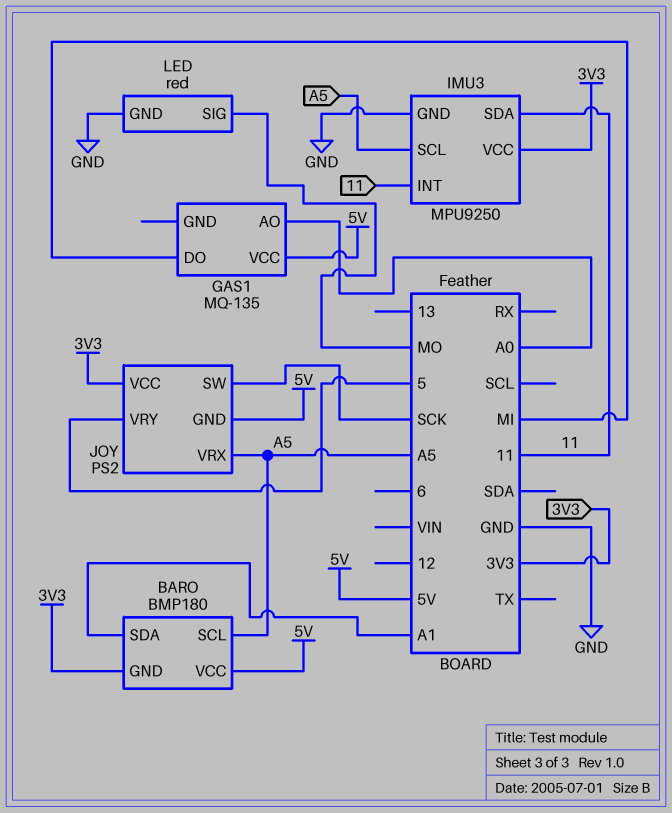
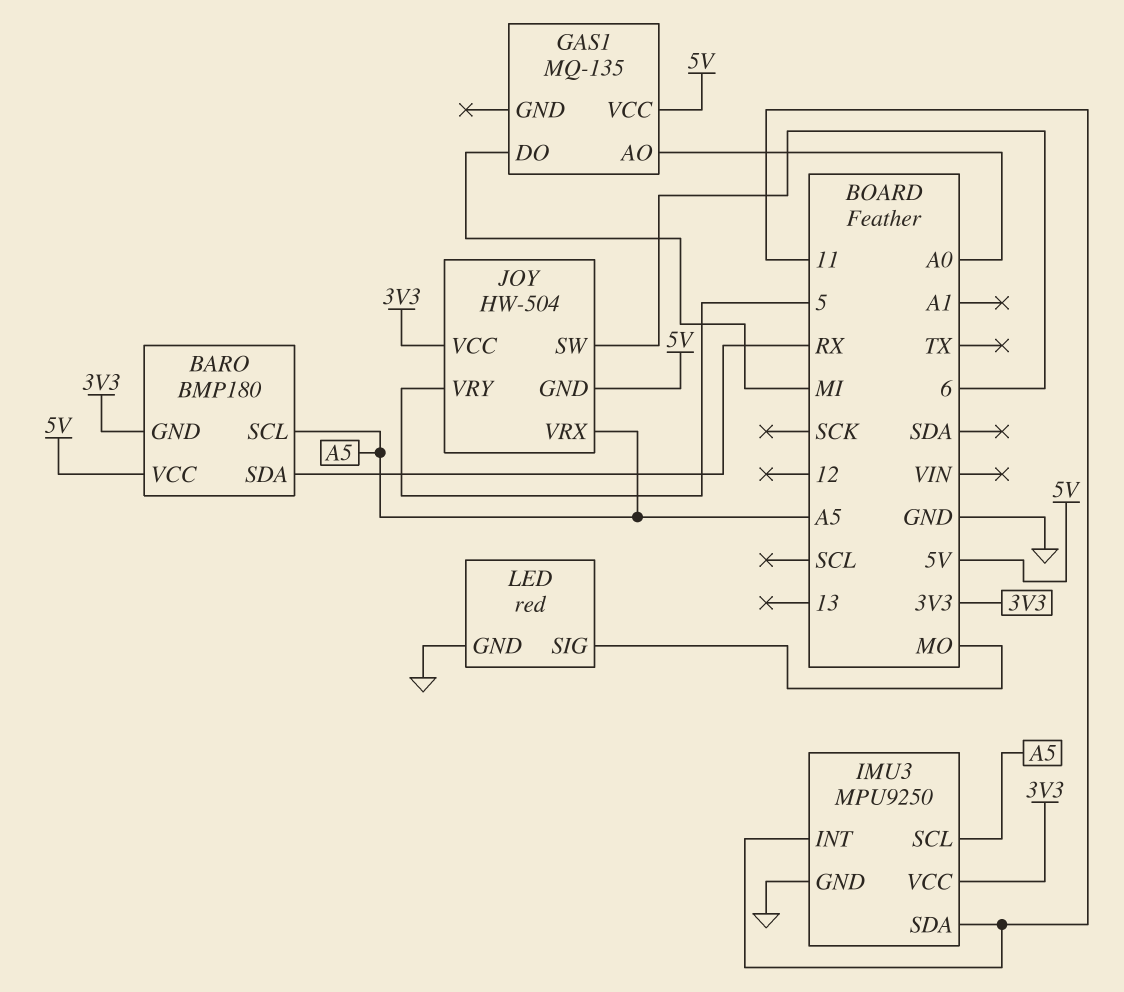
BARO pin SDA: A1 -> RX
JOY: PS2 -> HW-504
JOY pin SW: SCK -> 6

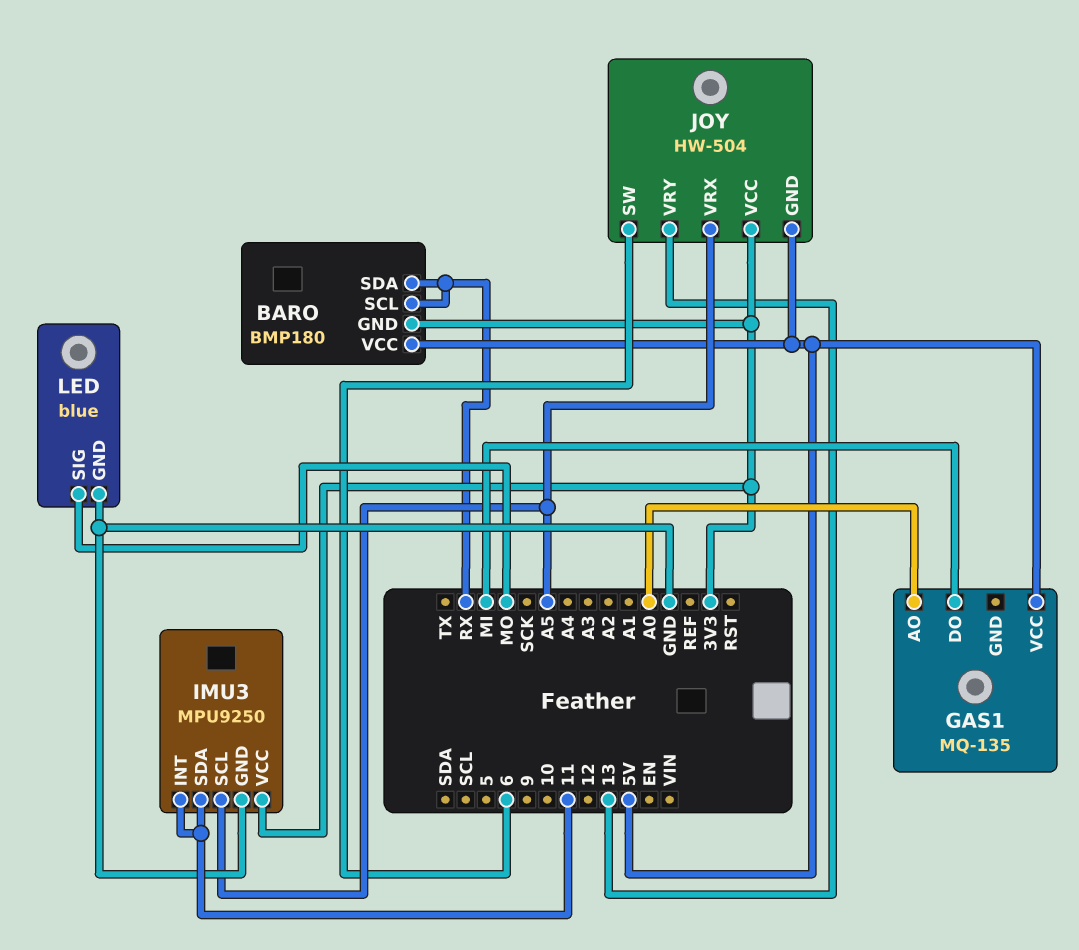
BARO pin SCL: A5 -> RX
JOY pin VRY: 5 -> 13
LED: red -> blue

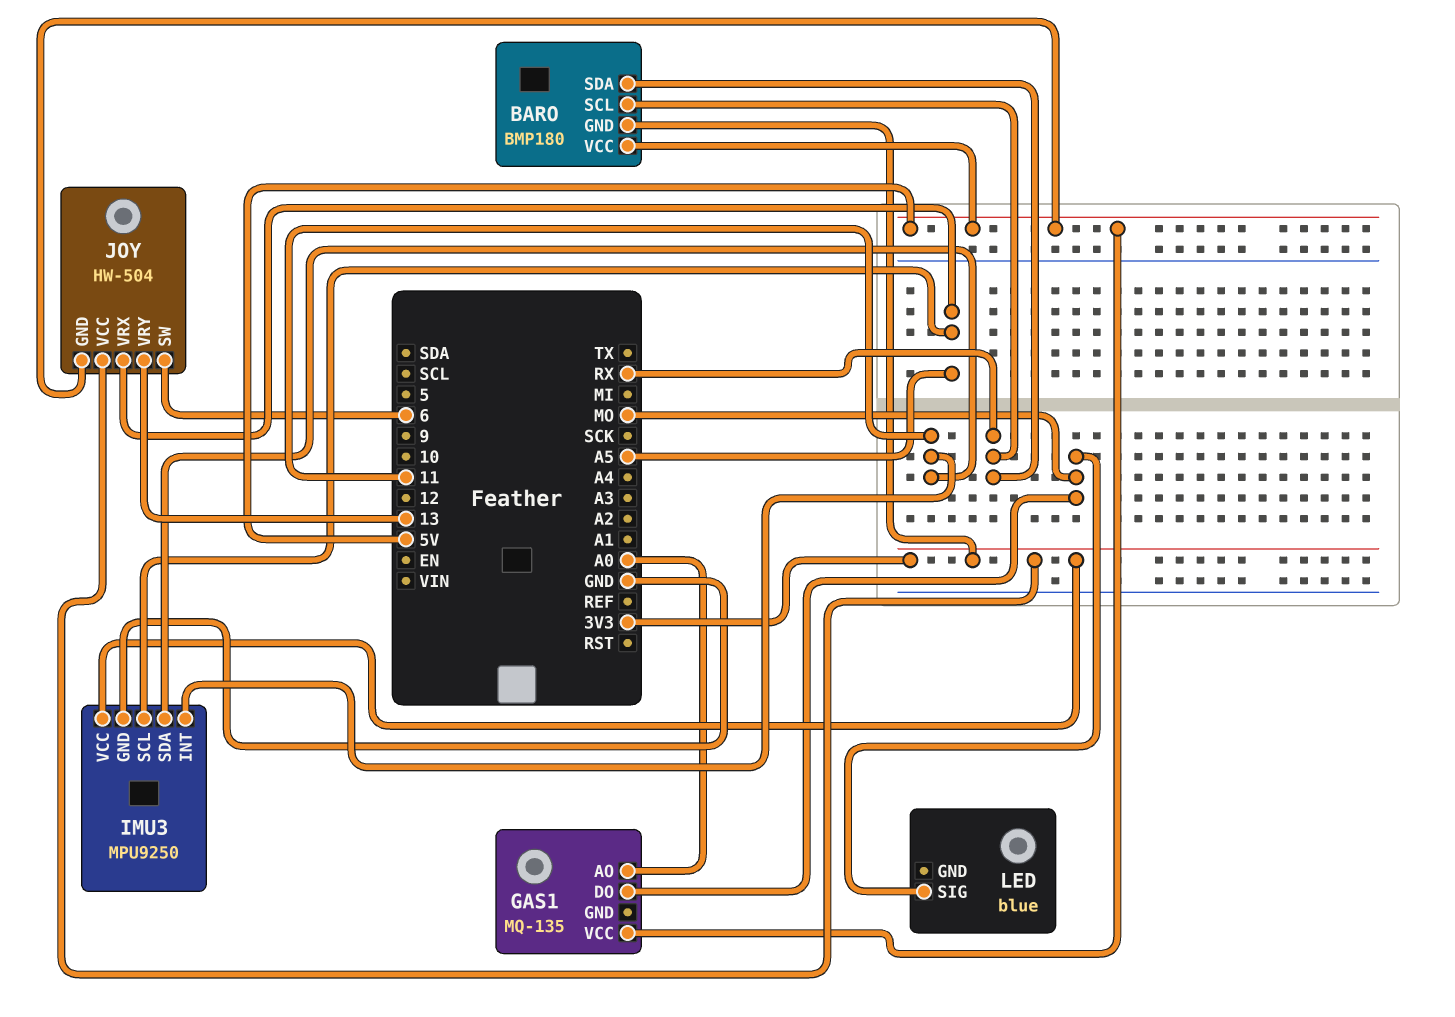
GAS1 pin DO: MI -> MO
LED pin GND: GND -> none

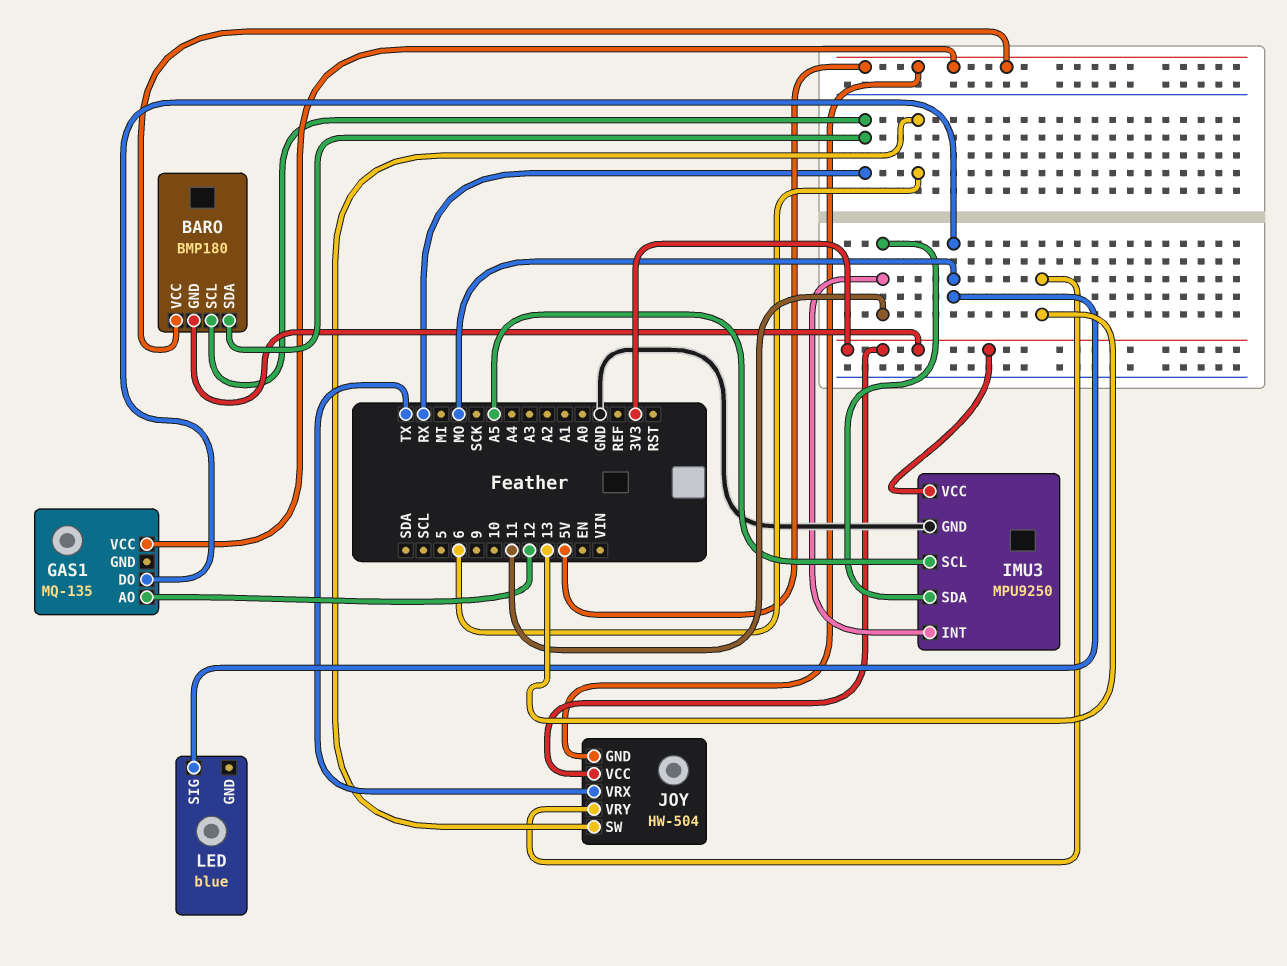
GAS1 pin AO: A0 -> 12
JOY pin VRX: A5 -> TX

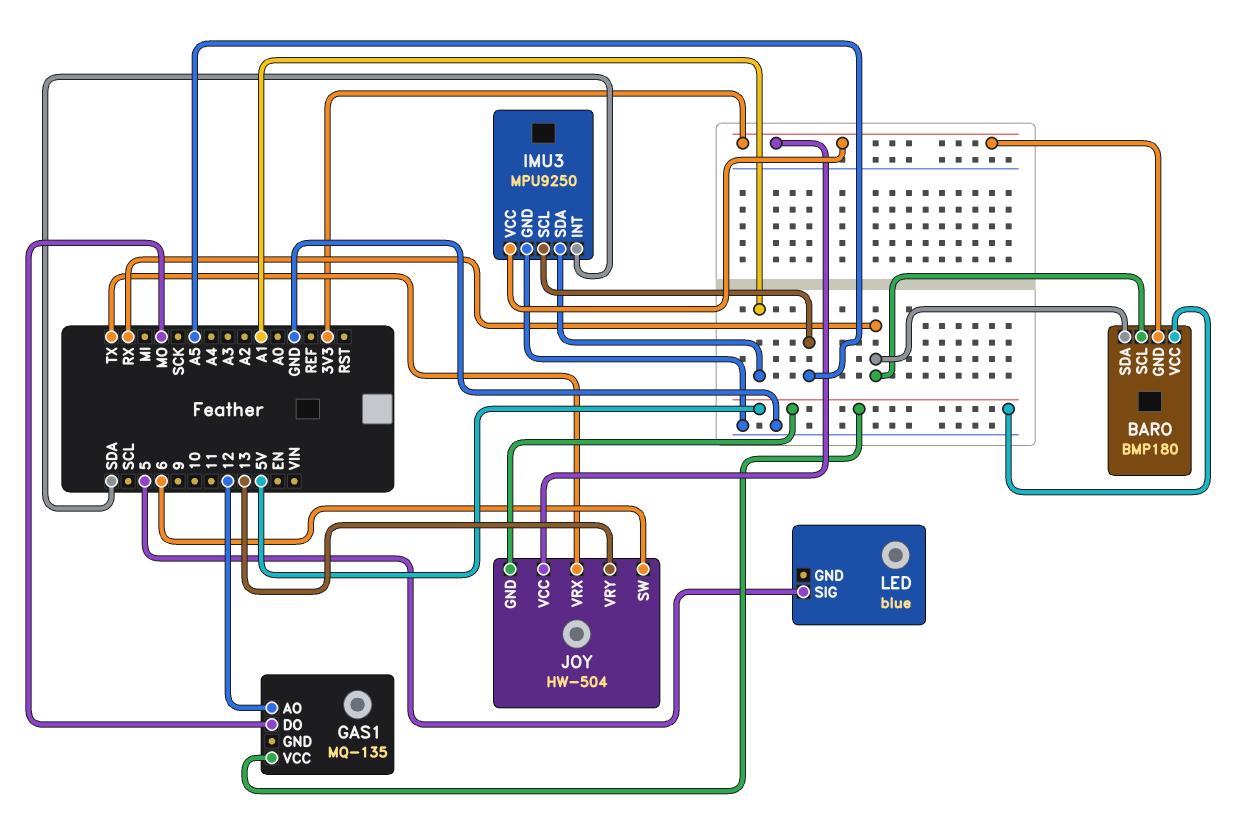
IMU3 pin INT: 11 -> SDA
IMU3 pin SDA: 11 -> A1
LED pin SIG: MO -> 5

